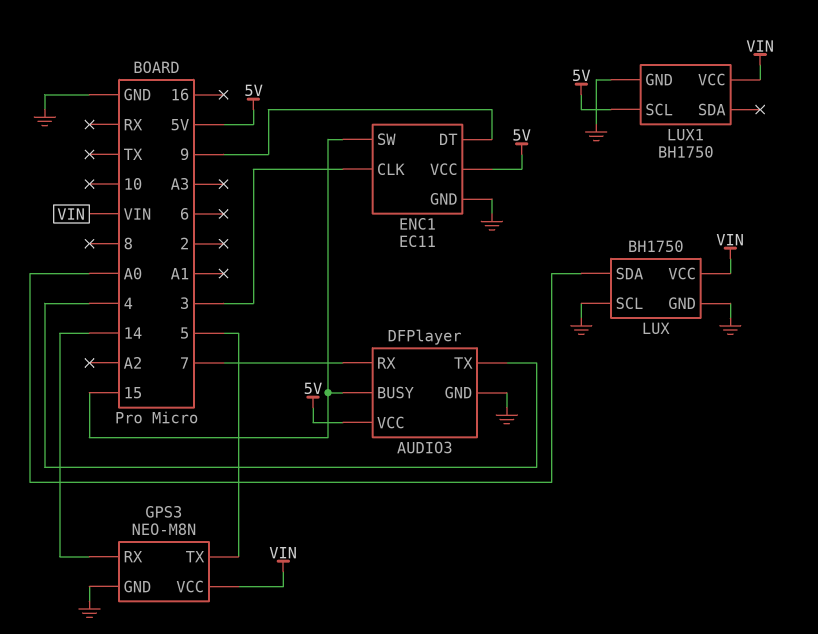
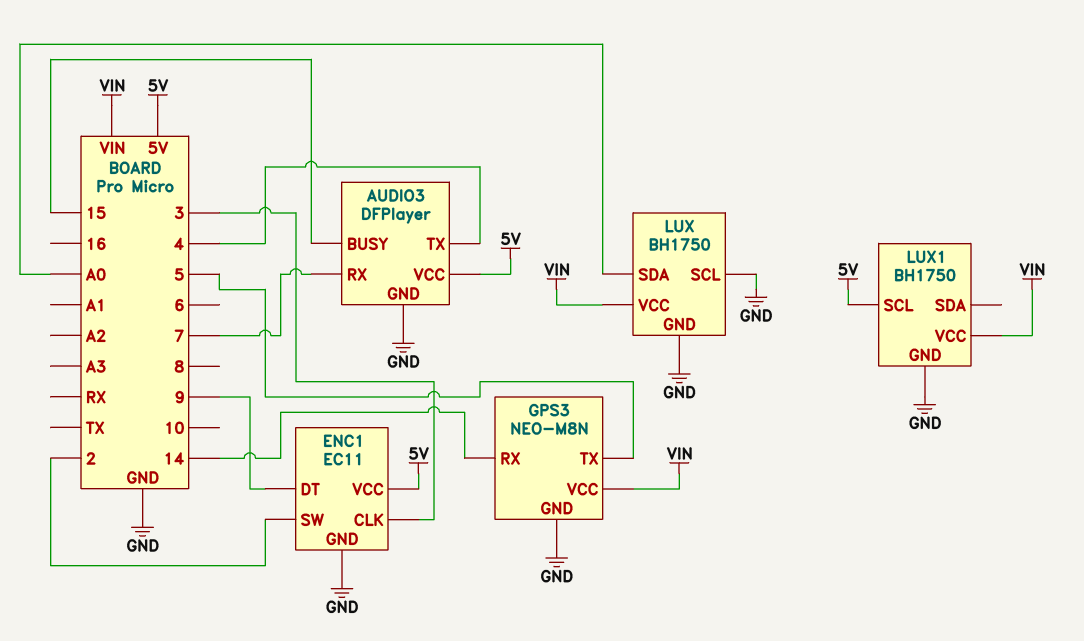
ENC1 pin SW: 15 -> 2

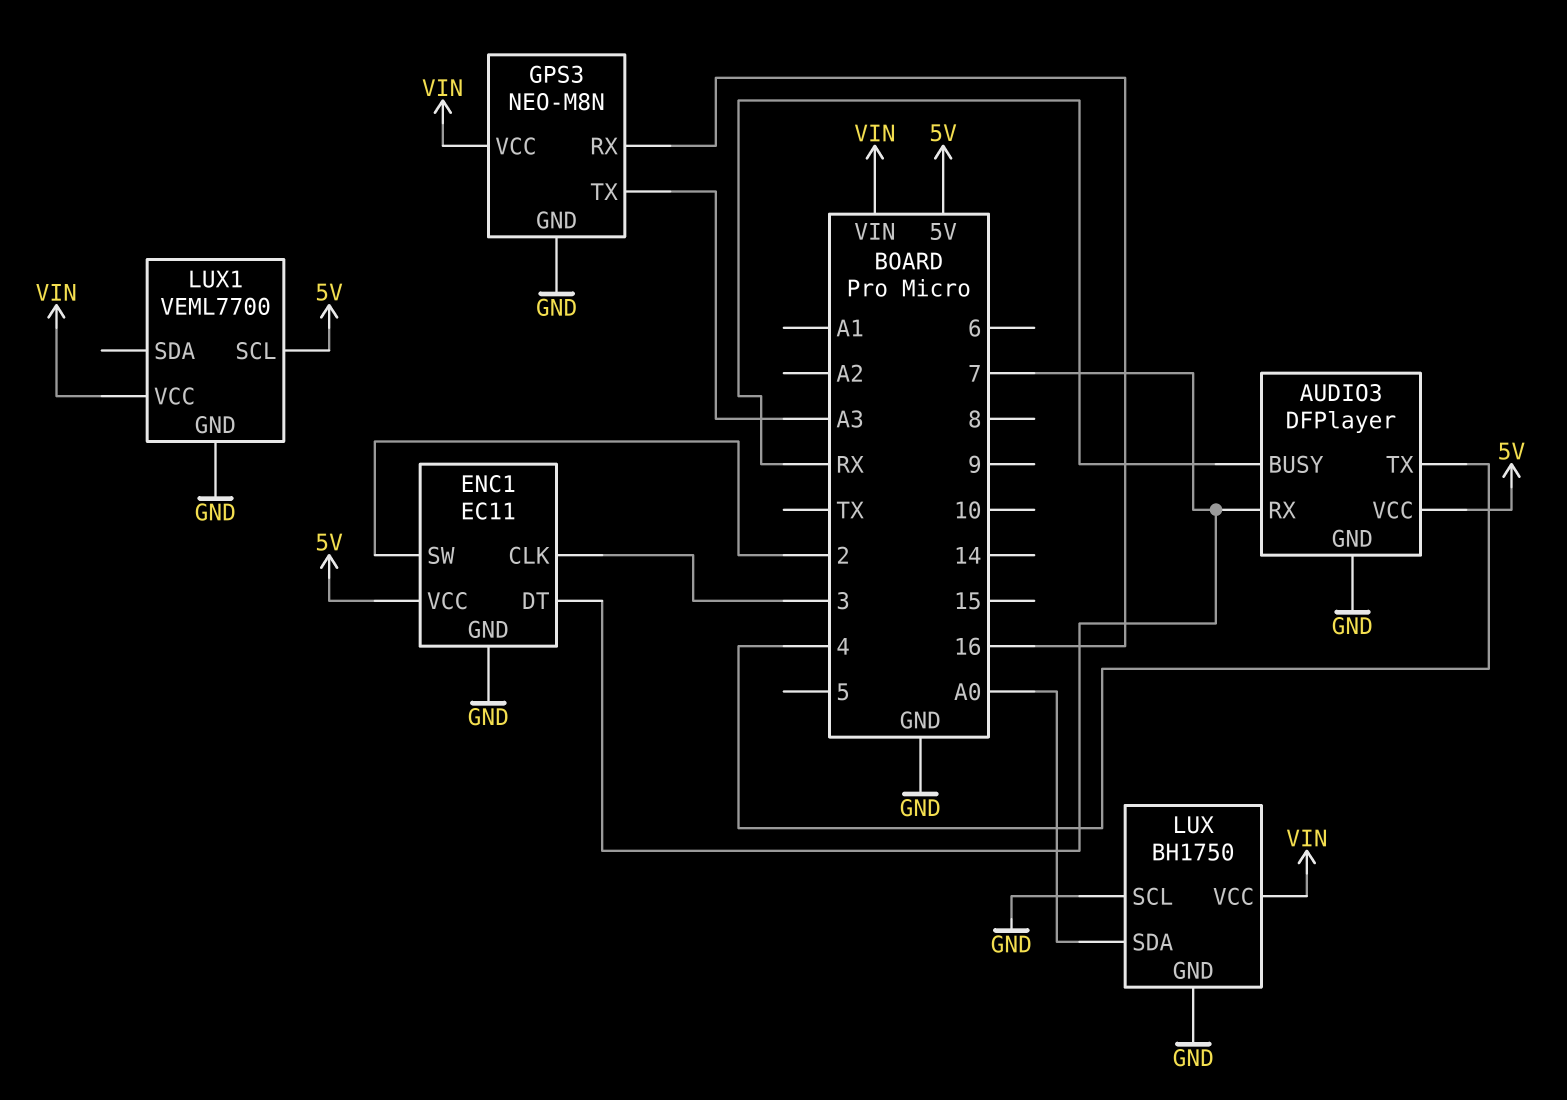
AUDIO3 pin BUSY: 15 -> RX
ENC1 pin DT: 9 -> 7
GPS3 pin RX: 14 -> 16
GPS3 pin TX: 5 -> A3
LUX1: BH1750 -> VEML7700

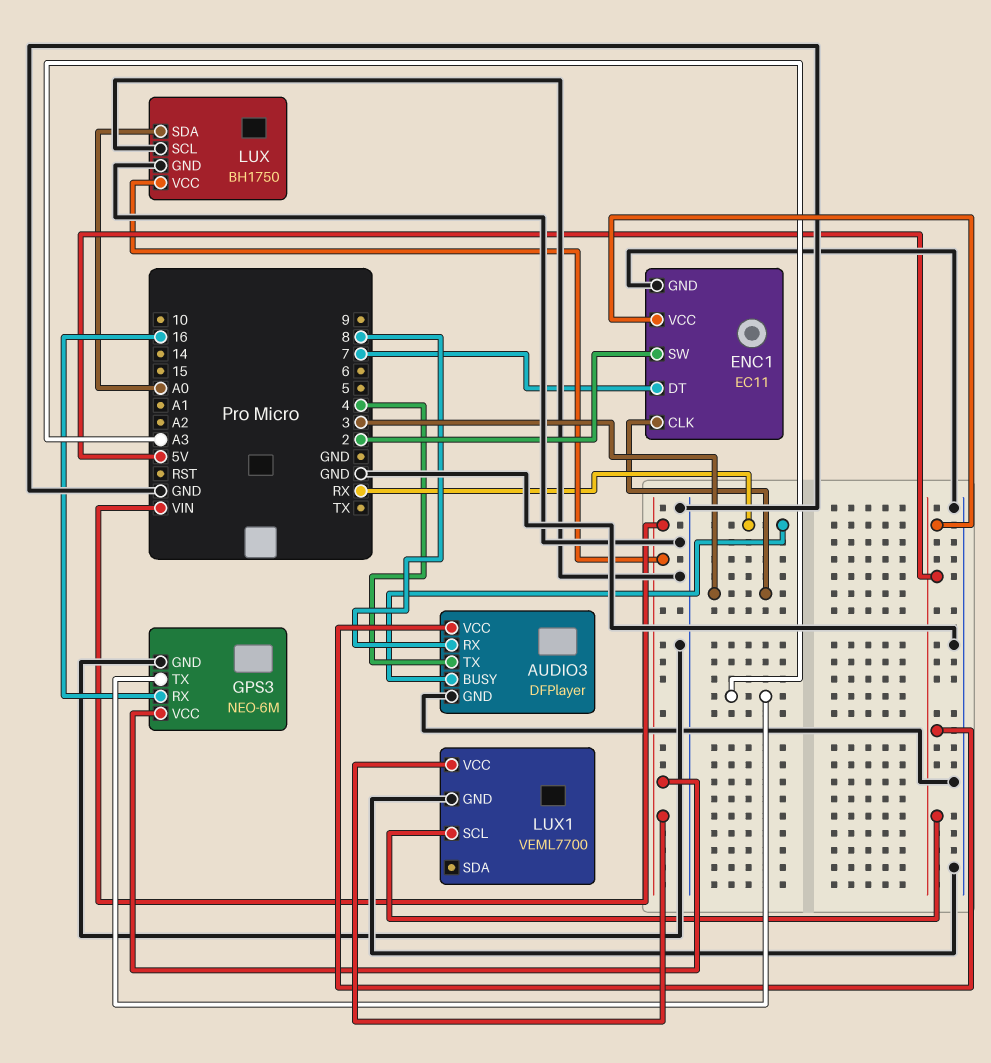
AUDIO3 pin RX: 7 -> 8
GPS3: NEO-M8N -> NEO-6M

